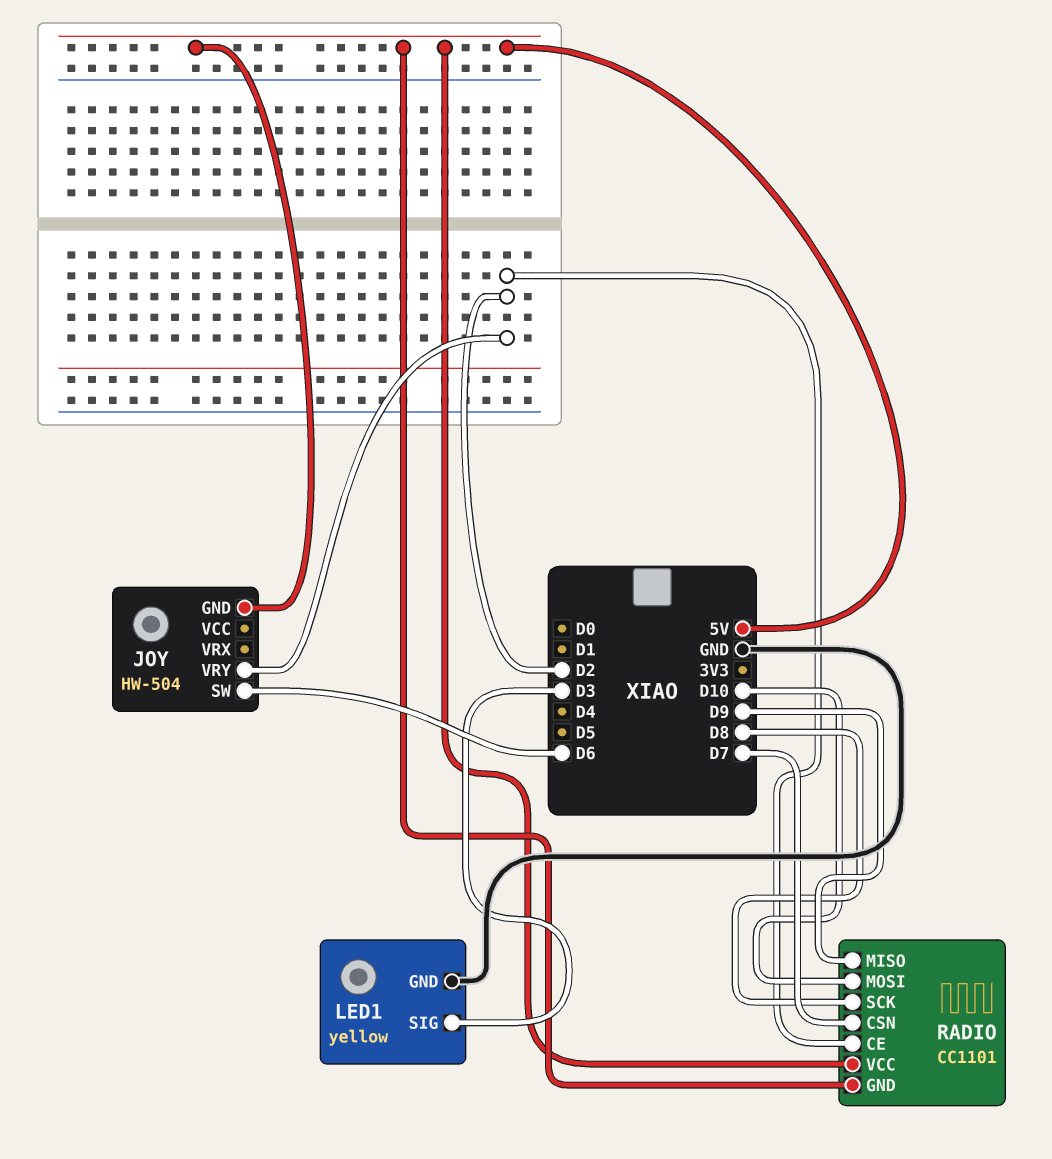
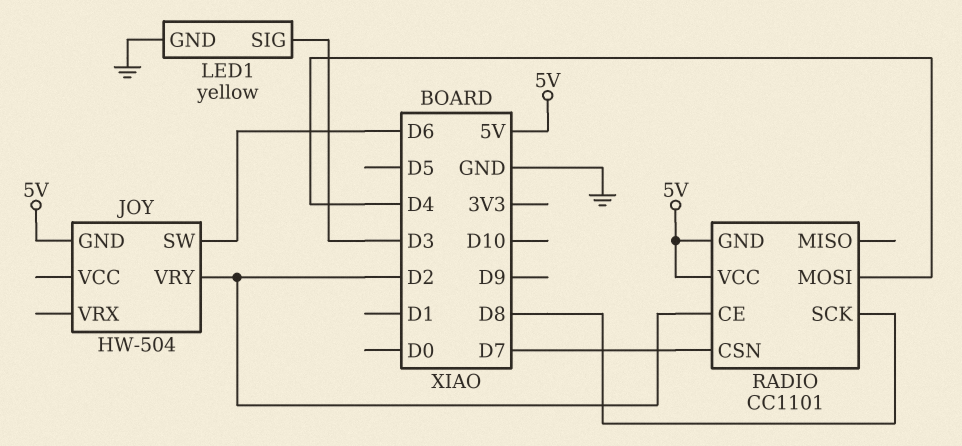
RADIO pin MISO: D9 -> none
RADIO pin MOSI: D10 -> D4

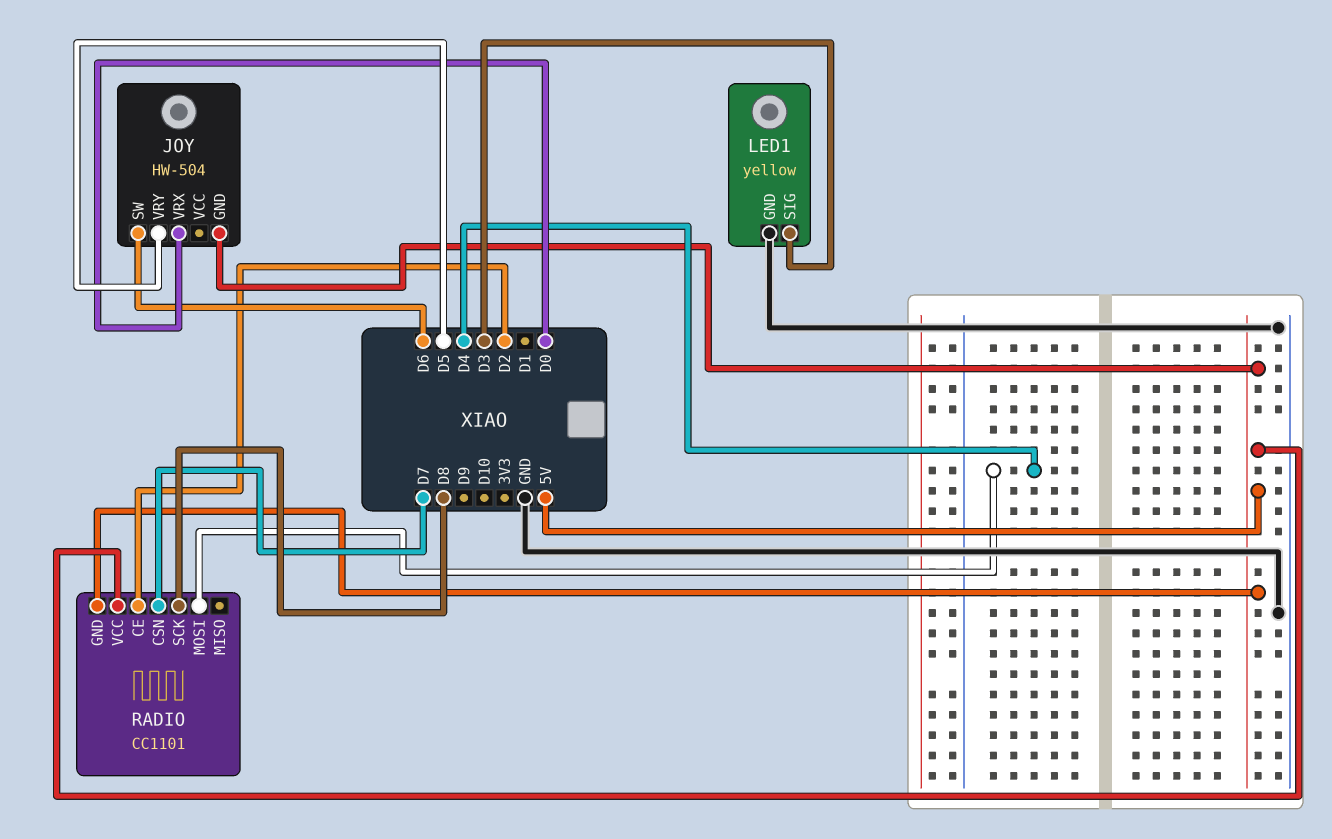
JOY pin VRX: none -> D0
JOY pin VRY: D2 -> D5

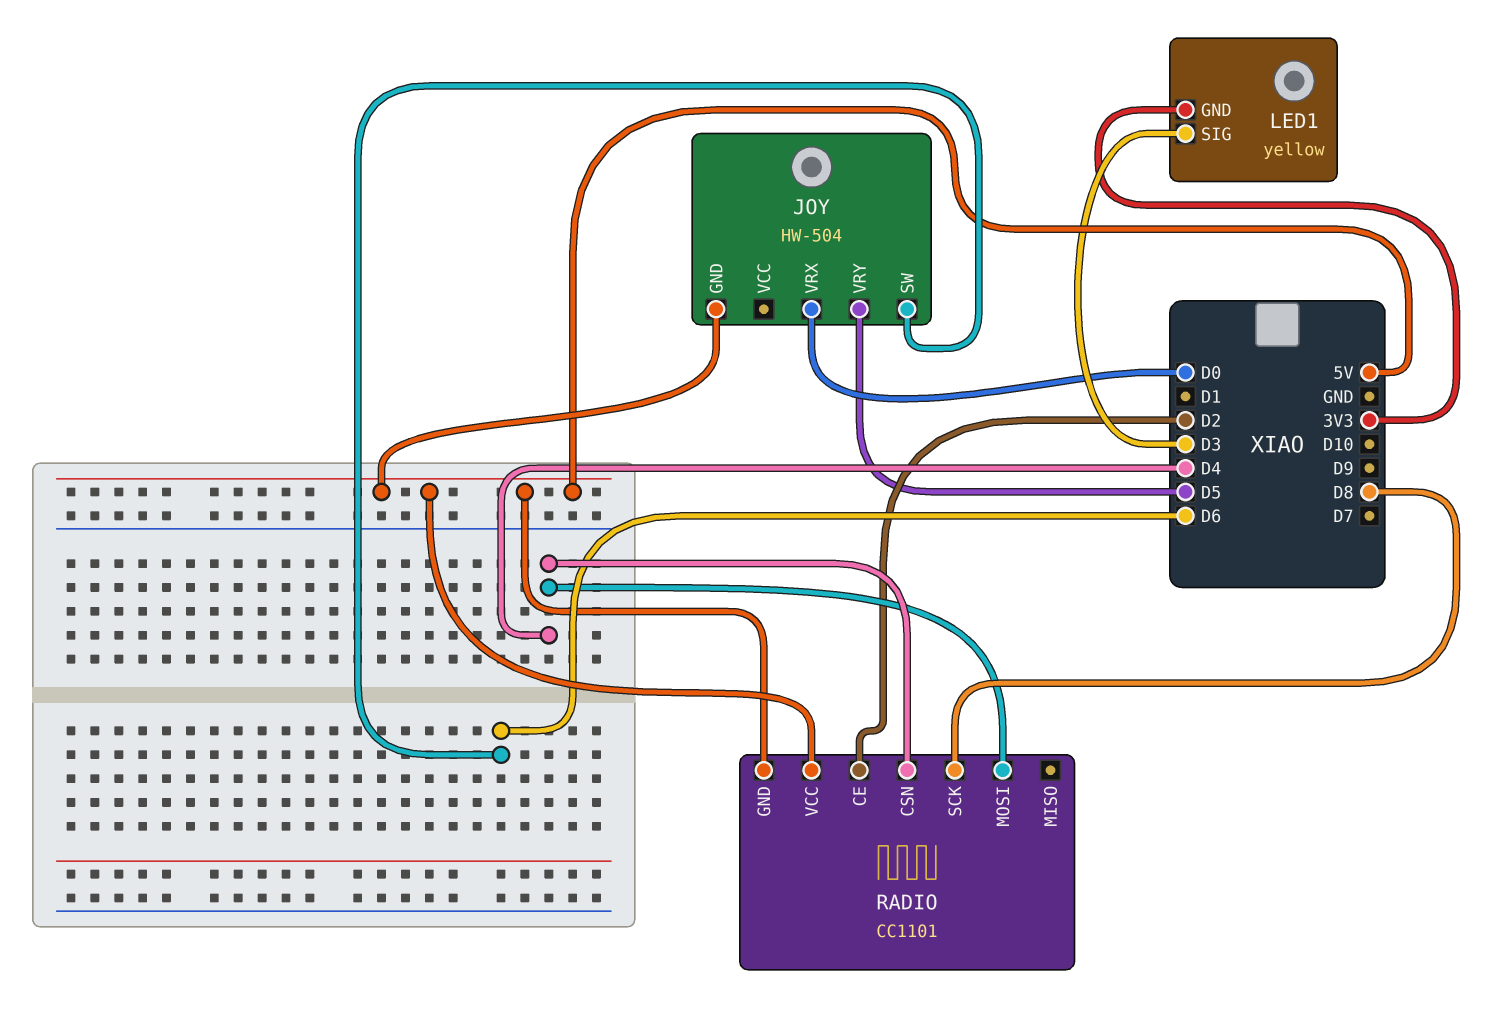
LED1 pin GND: GND -> 3V3
RADIO pin CSN: D7 -> D4

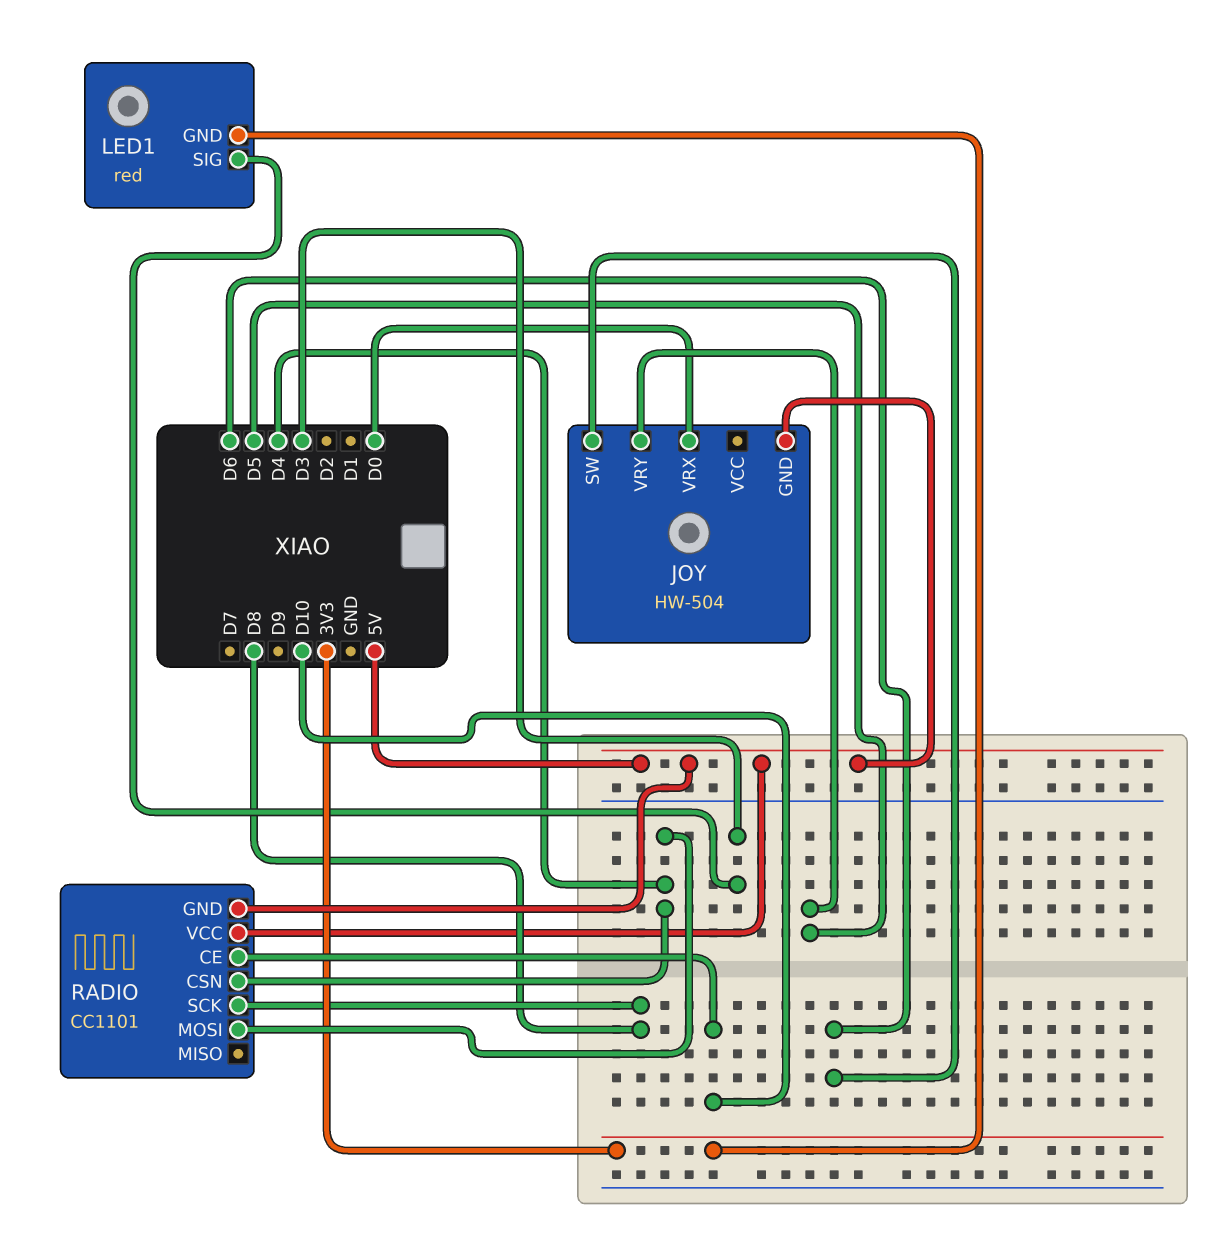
LED1: yellow -> red
RADIO pin CE: D2 -> D10

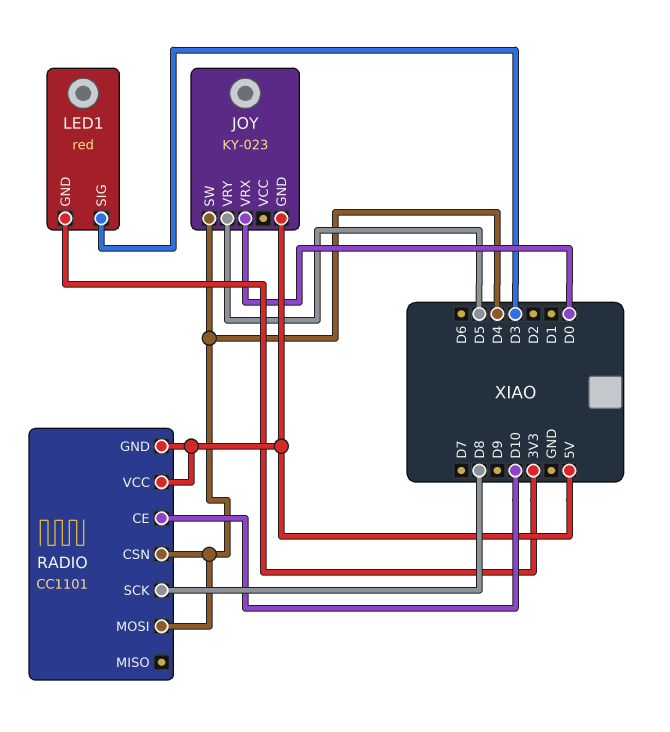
JOY: HW-504 -> KY-023
JOY pin SW: D6 -> D4

